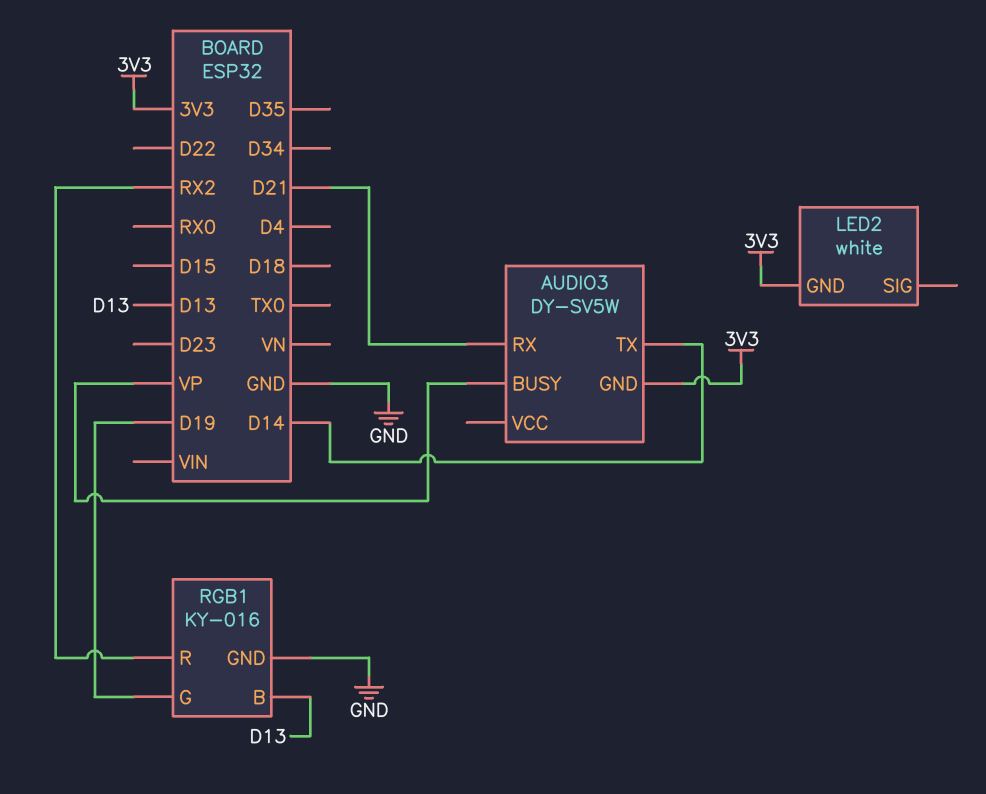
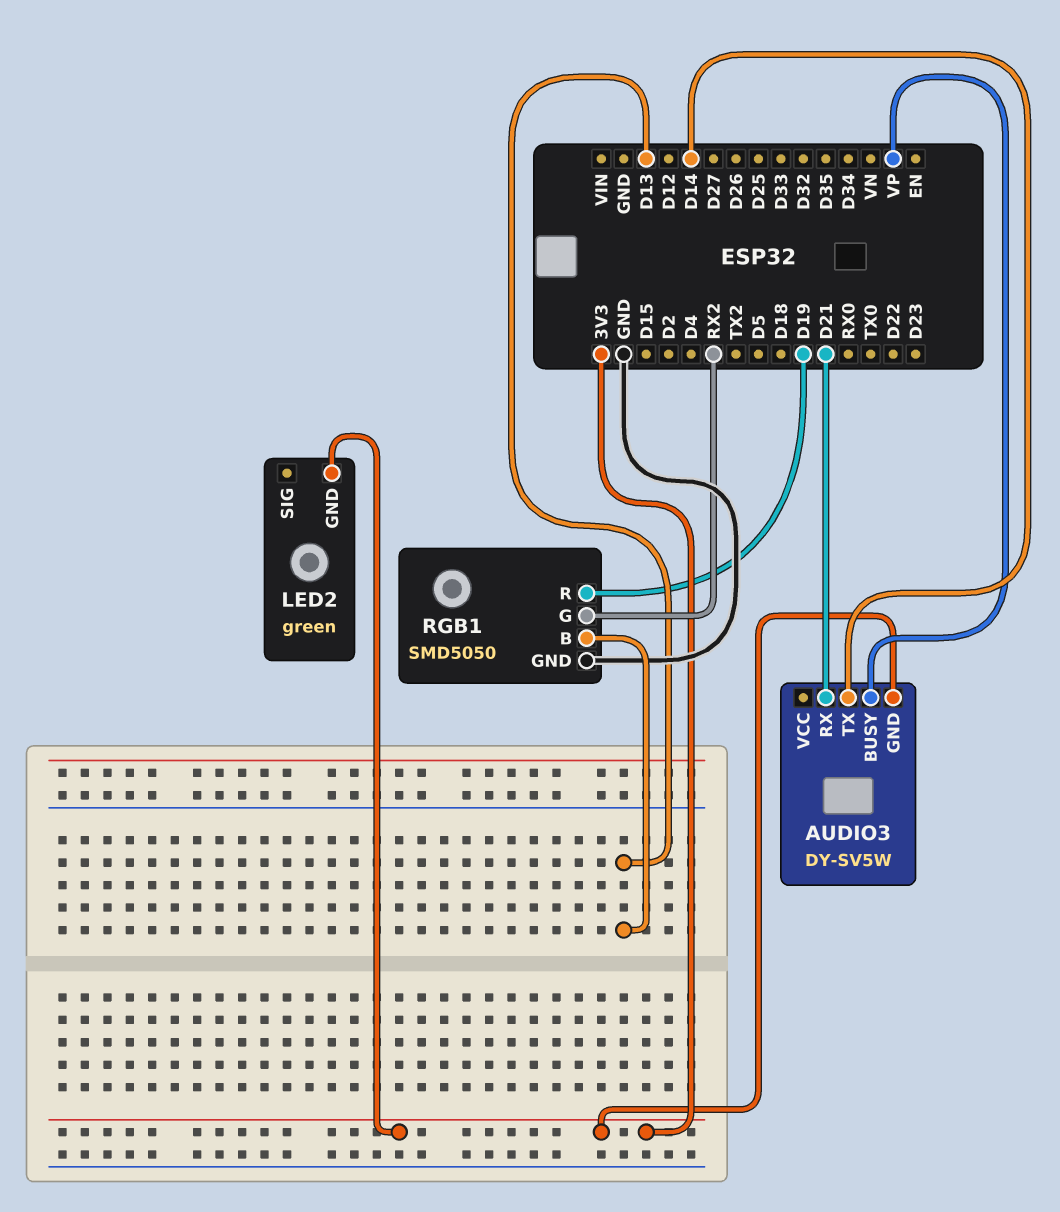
LED2: white -> green
RGB1: KY-016 -> SMD5050
RGB1 pin G: D19 -> RX2
RGB1 pin R: RX2 -> D19

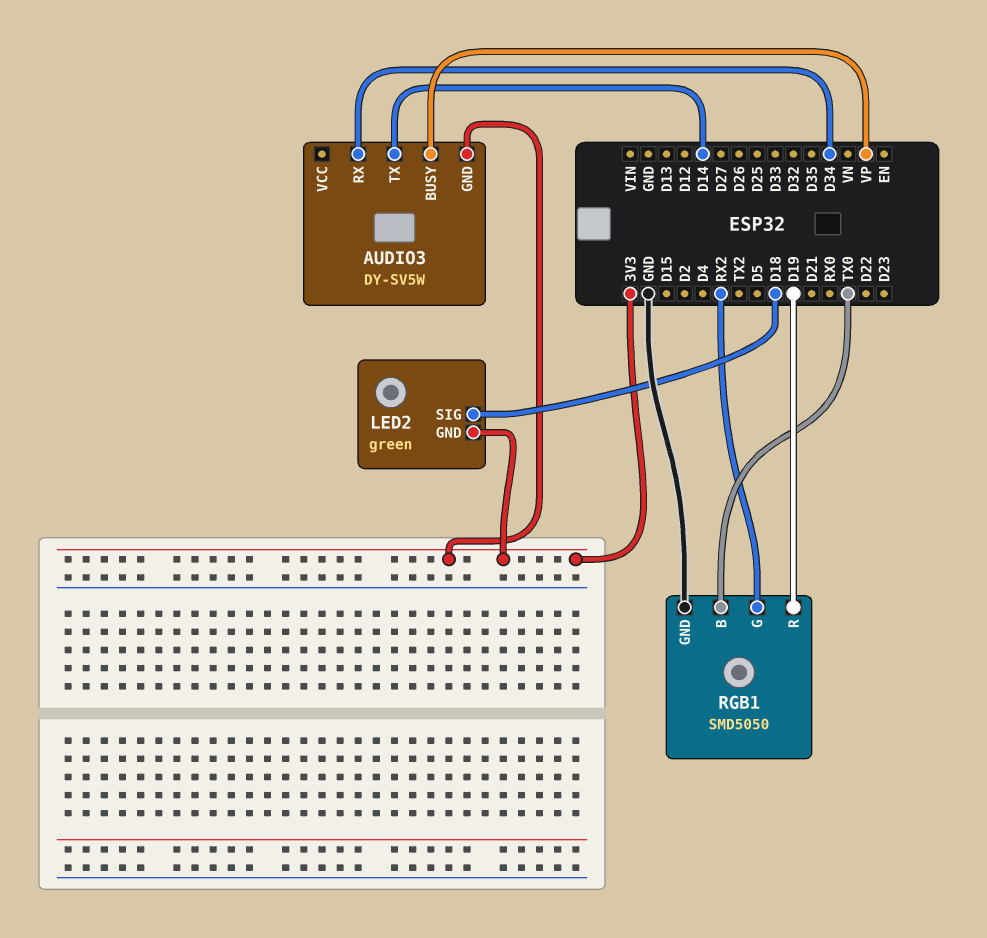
AUDIO3 pin RX: D21 -> D34
LED2 pin SIG: none -> D18
RGB1 pin B: D13 -> TX0

